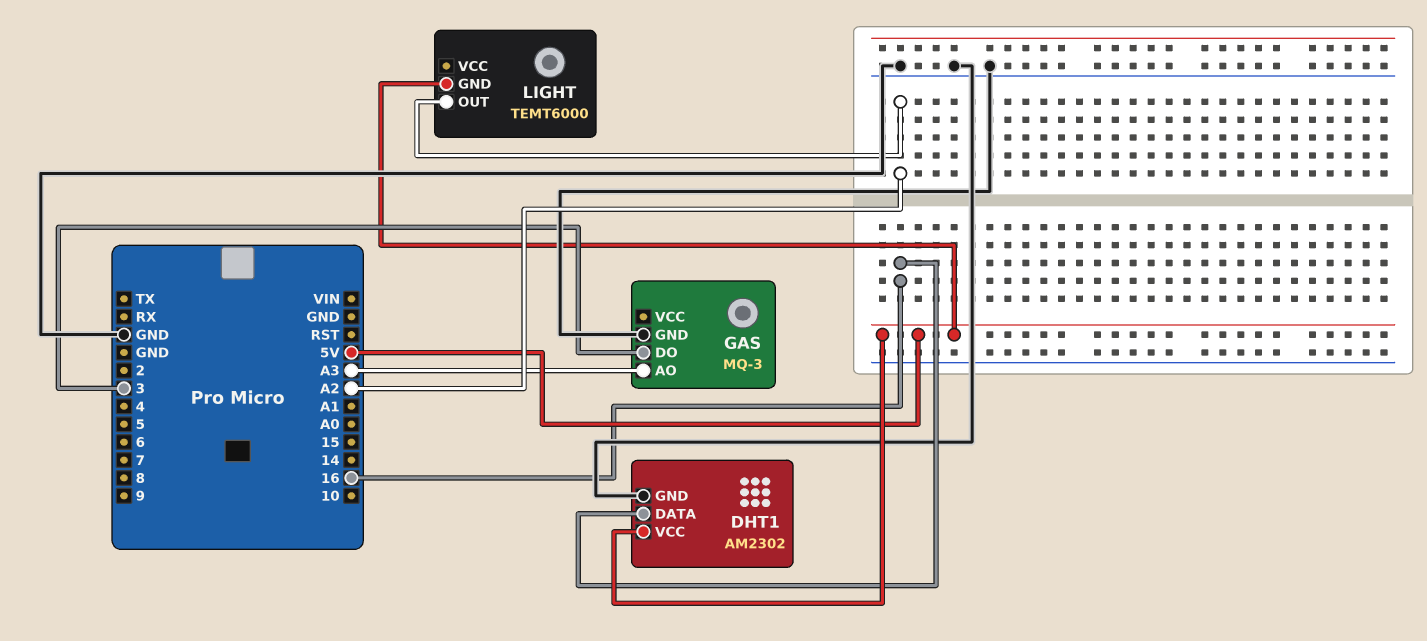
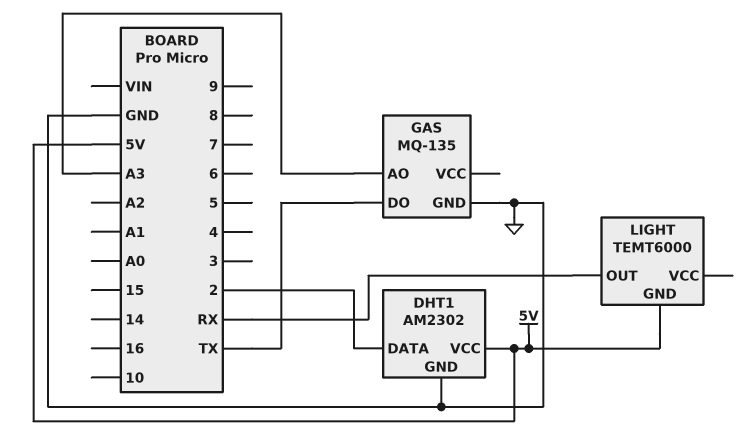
DHT1 pin DATA: 16 -> 2
GAS: MQ-3 -> MQ-135
GAS pin DO: 3 -> TX
LIGHT pin OUT: A2 -> RX

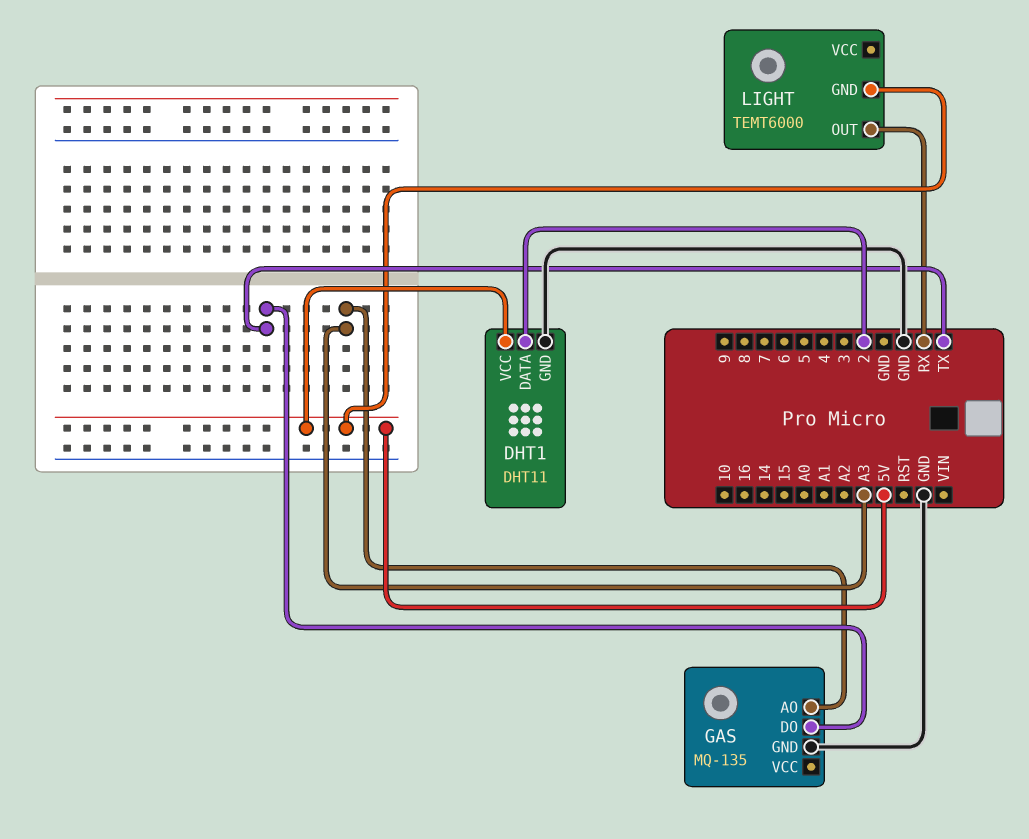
DHT1: AM2302 -> DHT11

